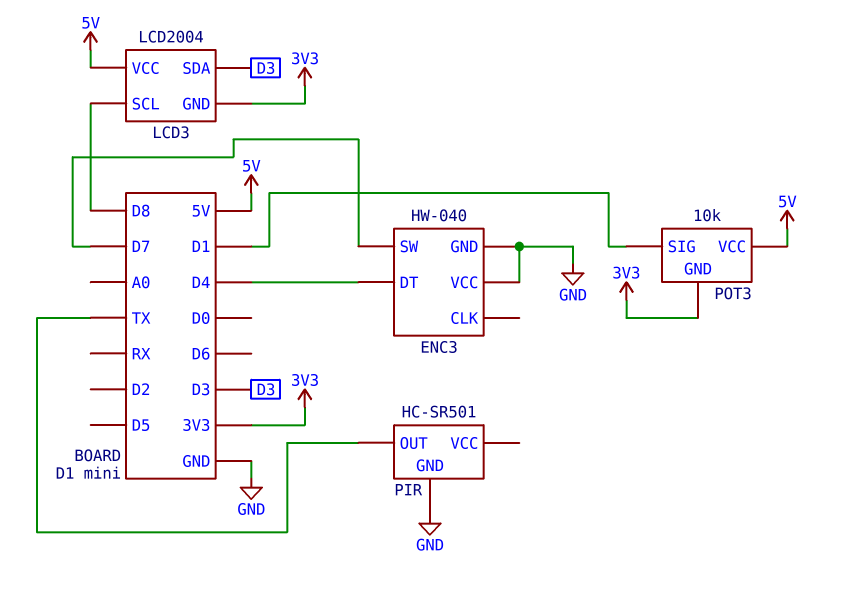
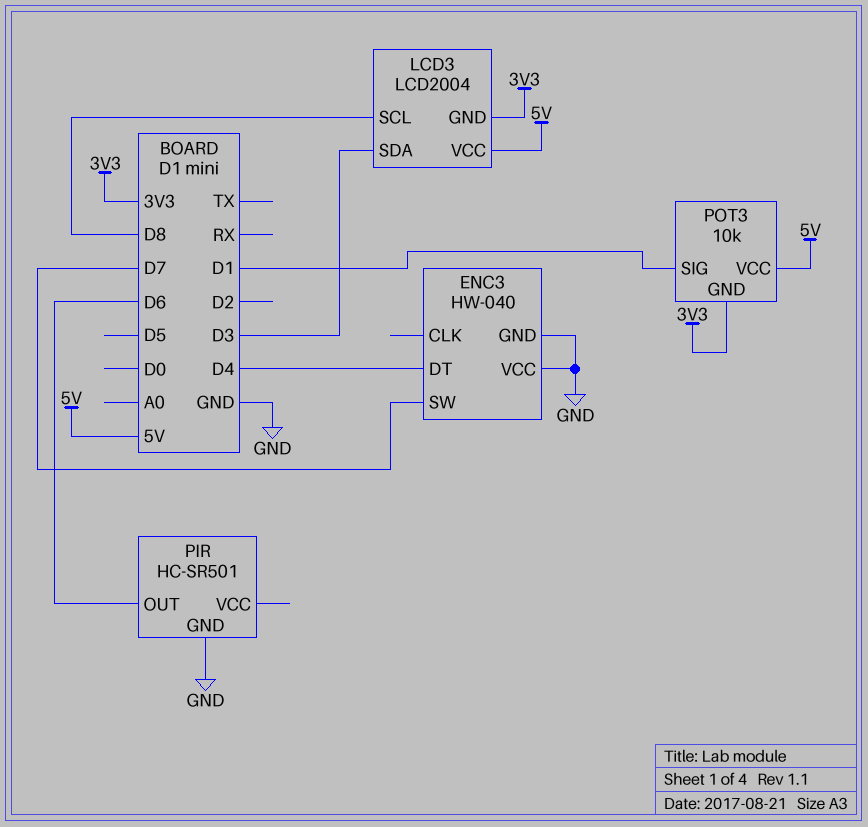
PIR pin OUT: TX -> D6

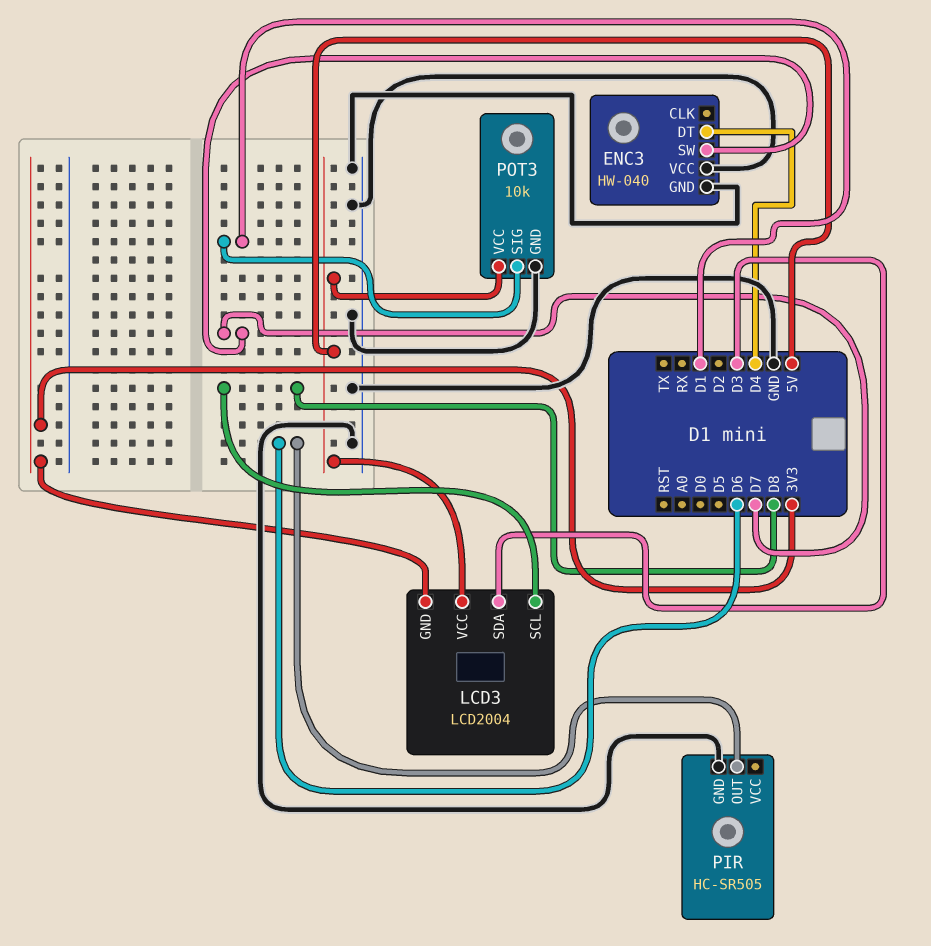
PIR: HC-SR501 -> HC-SR505
POT3 pin GND: 3V3 -> GND

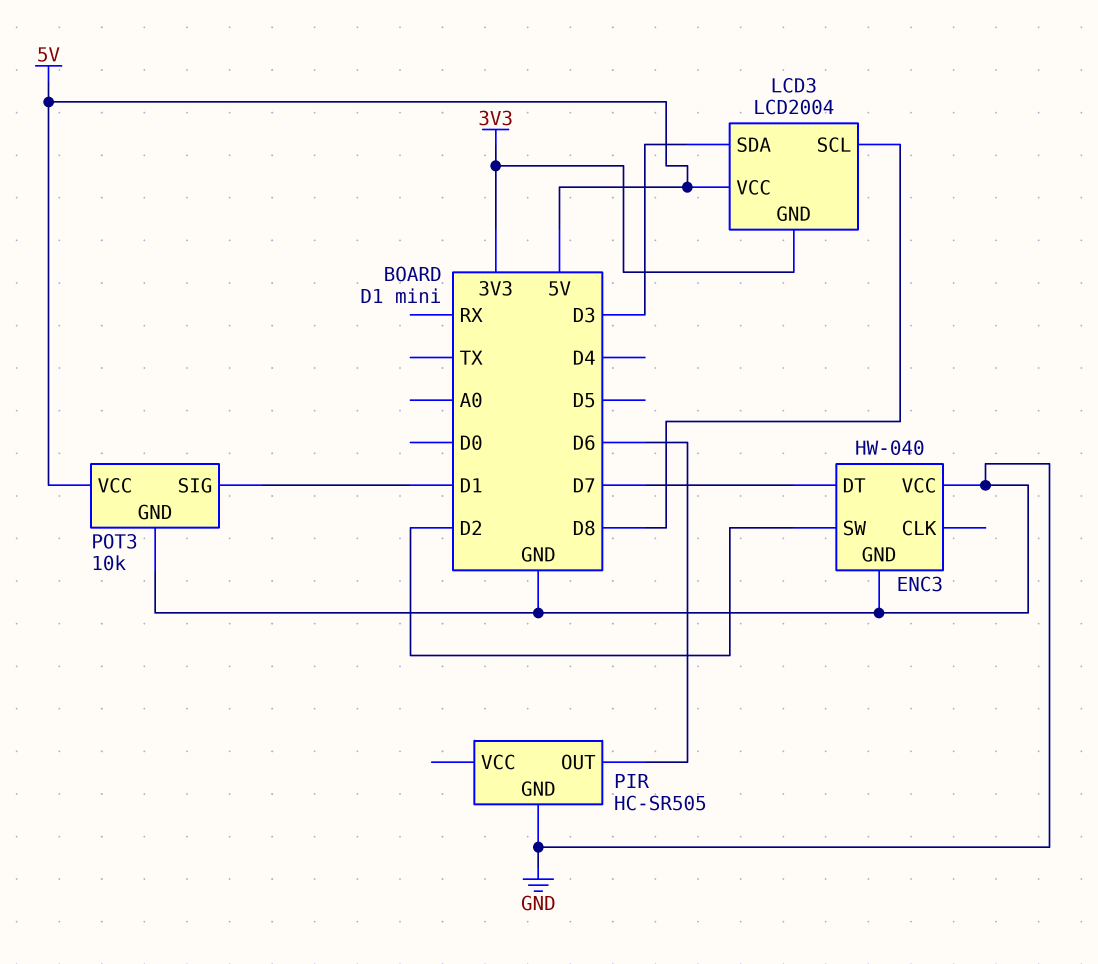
ENC3 pin DT: D4 -> D7
ENC3 pin SW: D7 -> D2

